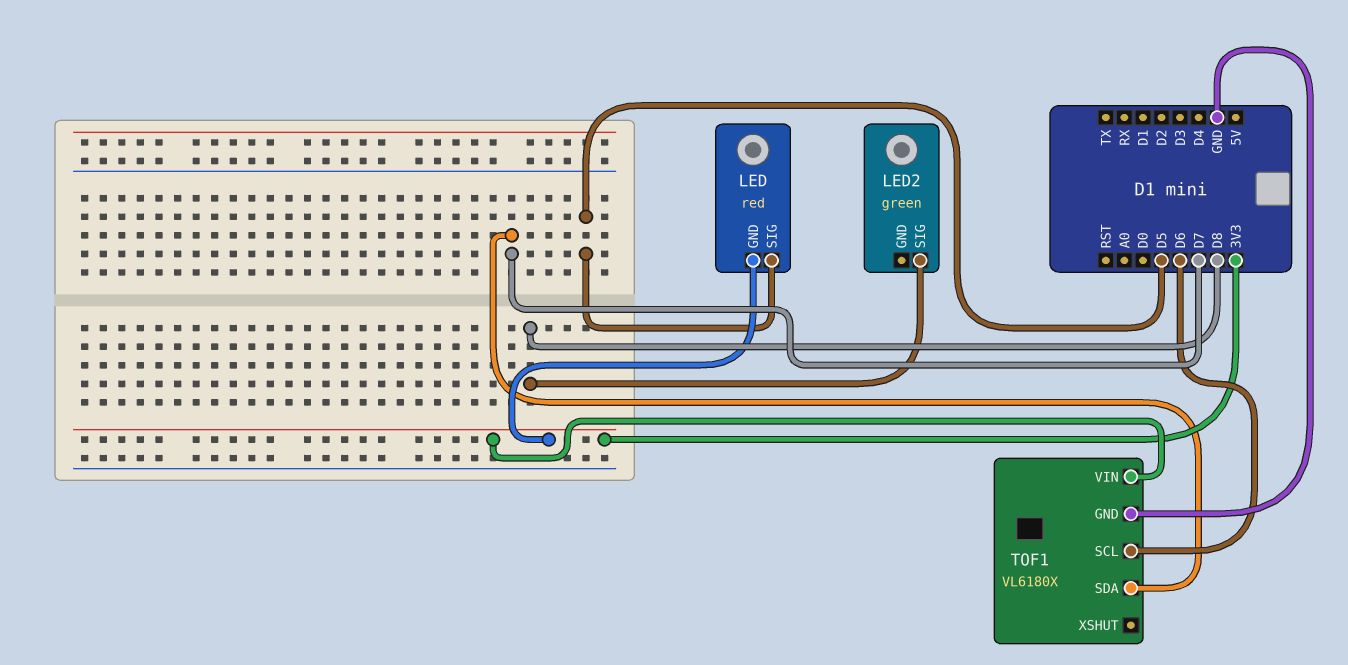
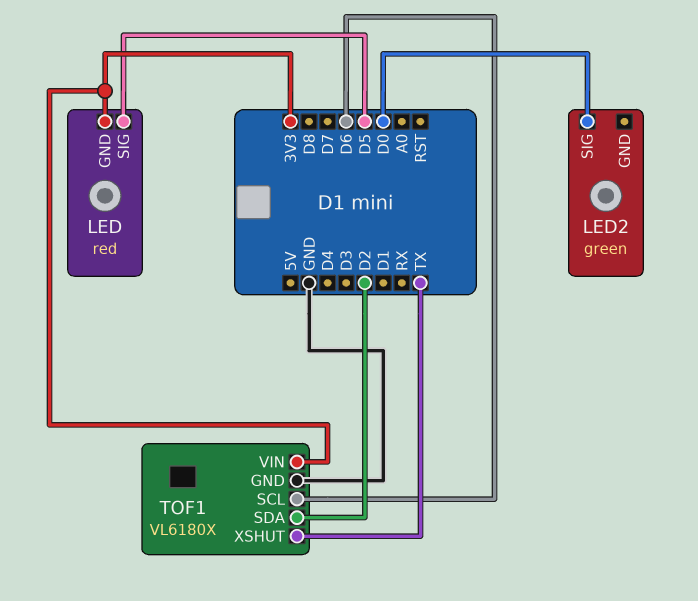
LED2 pin SIG: D8 -> D0
TOF1 pin SDA: D7 -> D2
TOF1 pin XSHUT: none -> TX

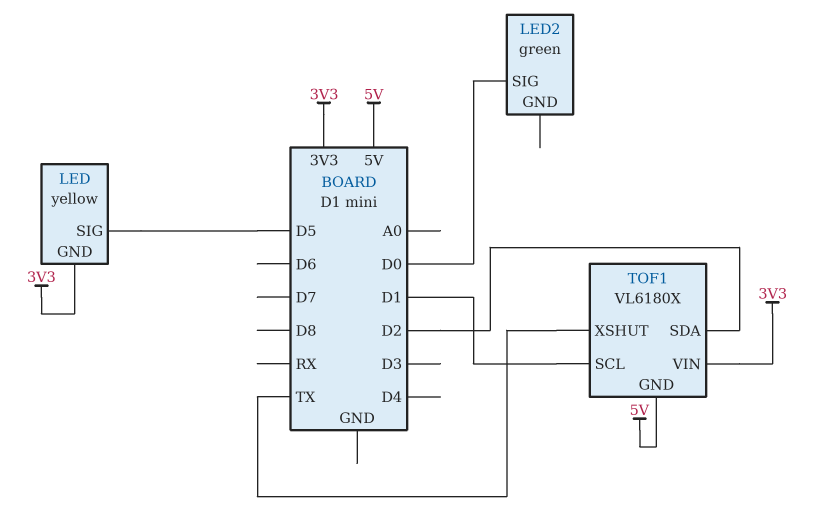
LED: red -> yellow
TOF1 pin GND: GND -> 5V
TOF1 pin SCL: D6 -> D1

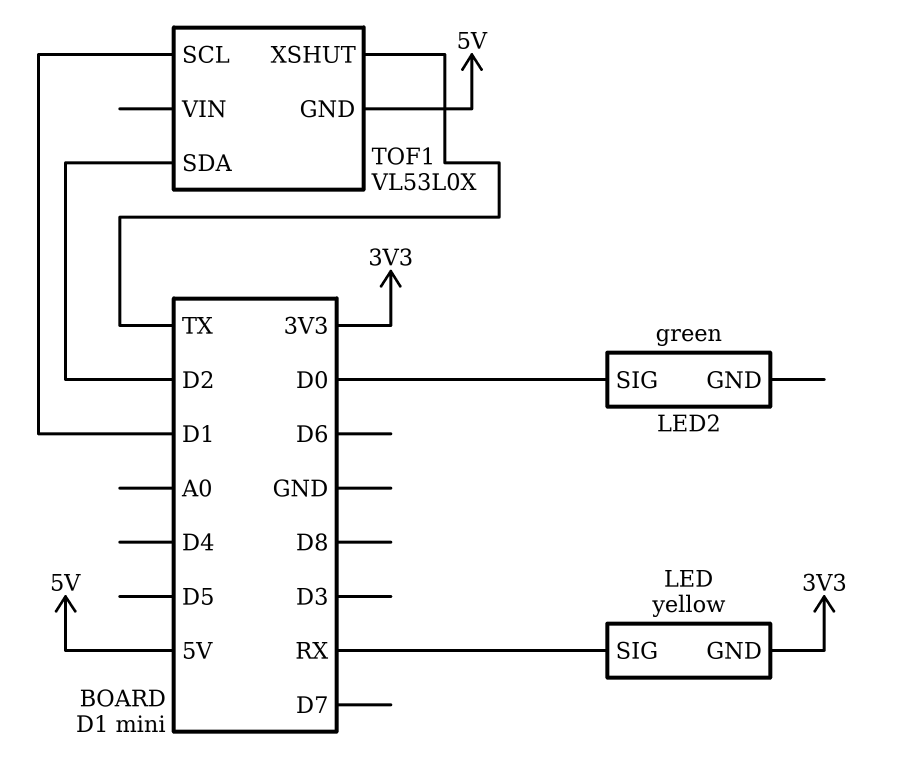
LED pin SIG: D5 -> RX
TOF1: VL6180X -> VL53L0X
TOF1 pin VIN: 3V3 -> none

